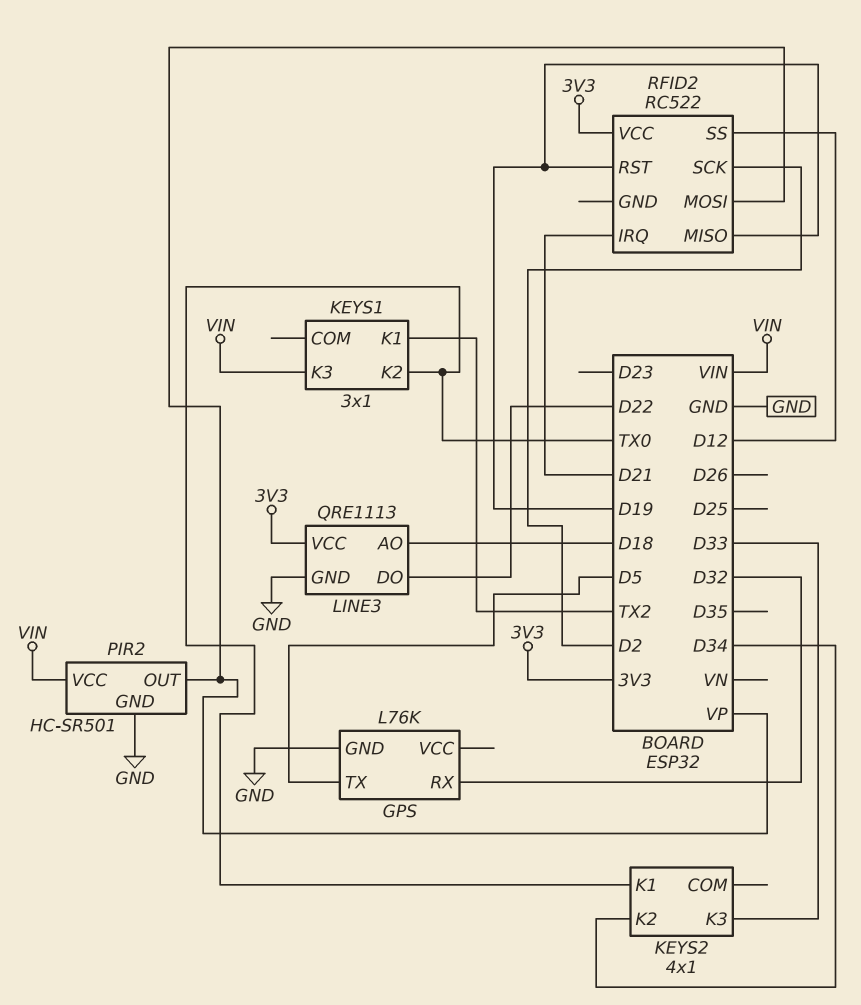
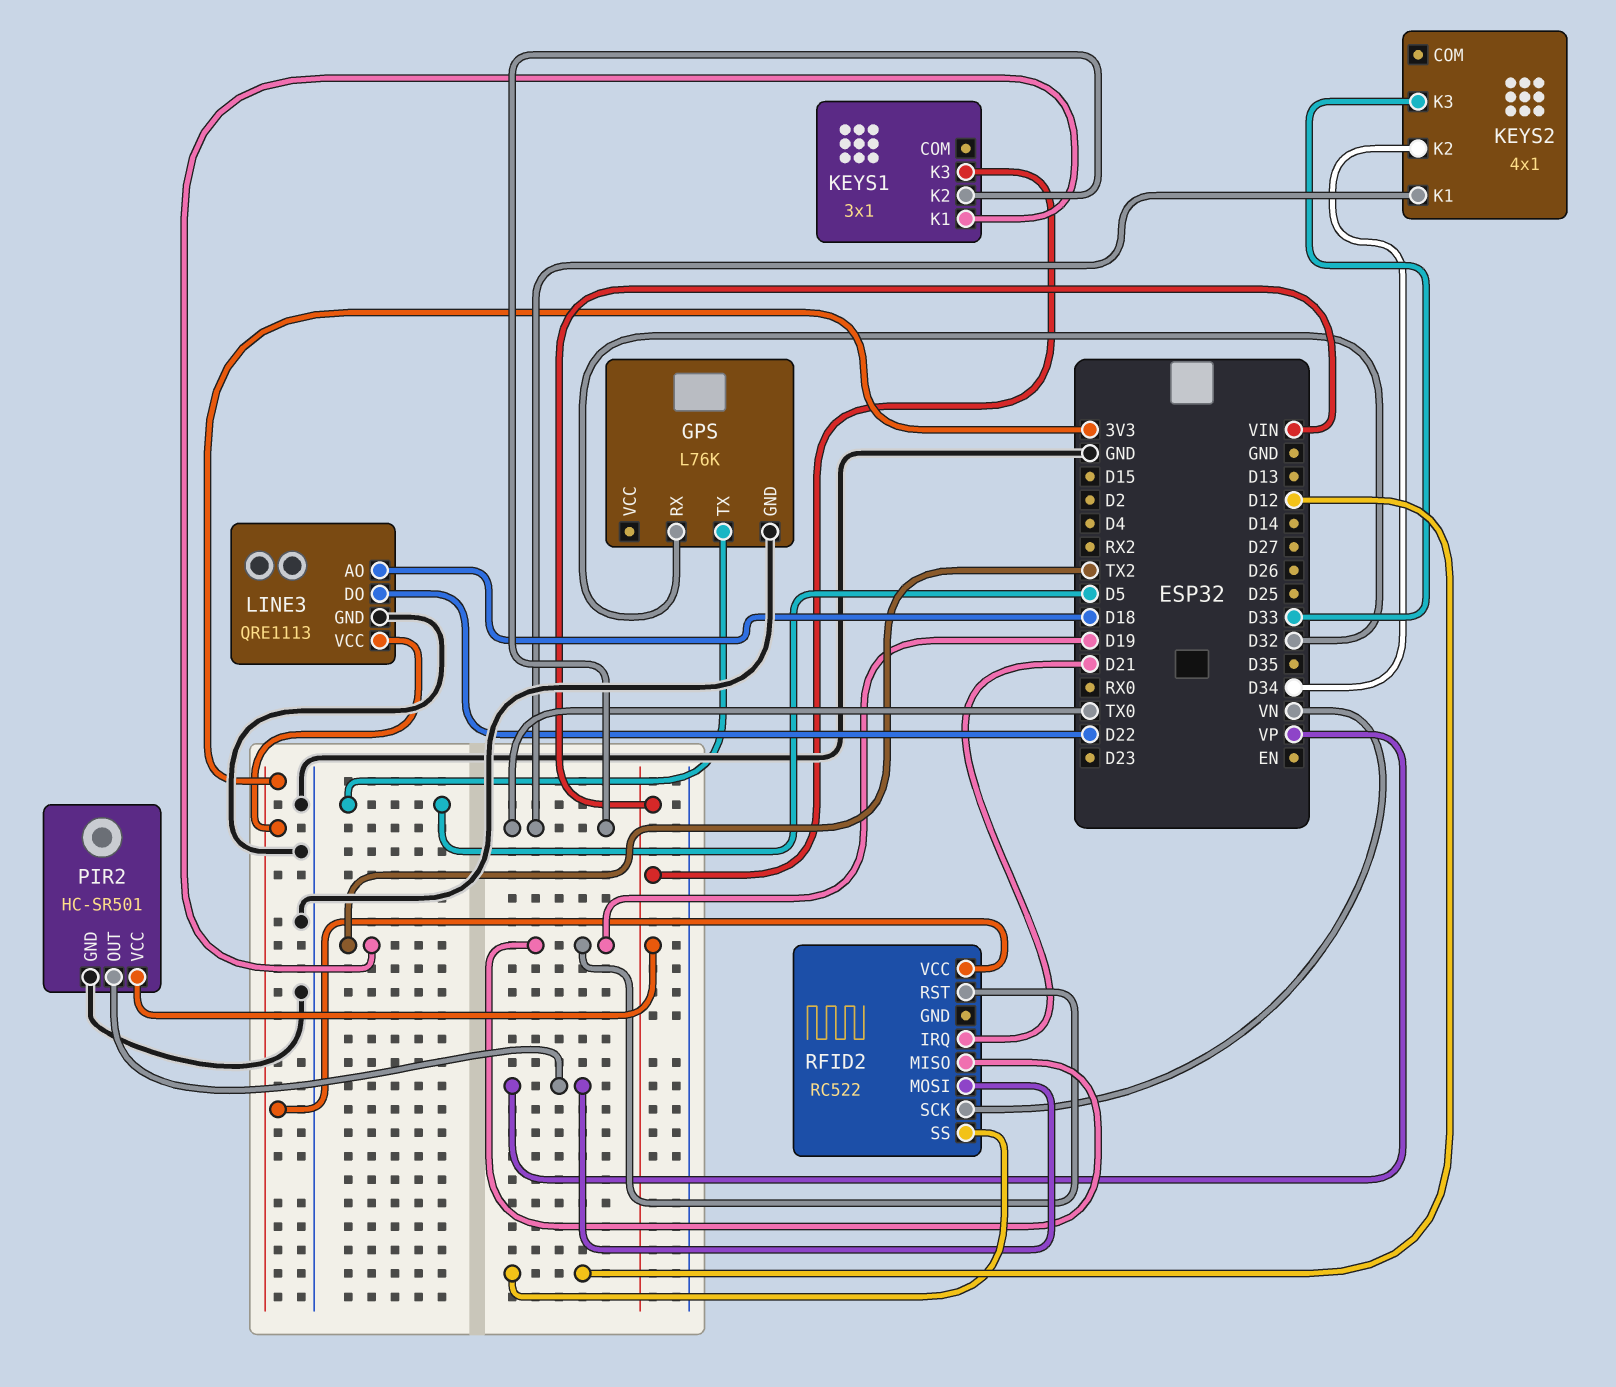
RFID2 pin SCK: D2 -> VN

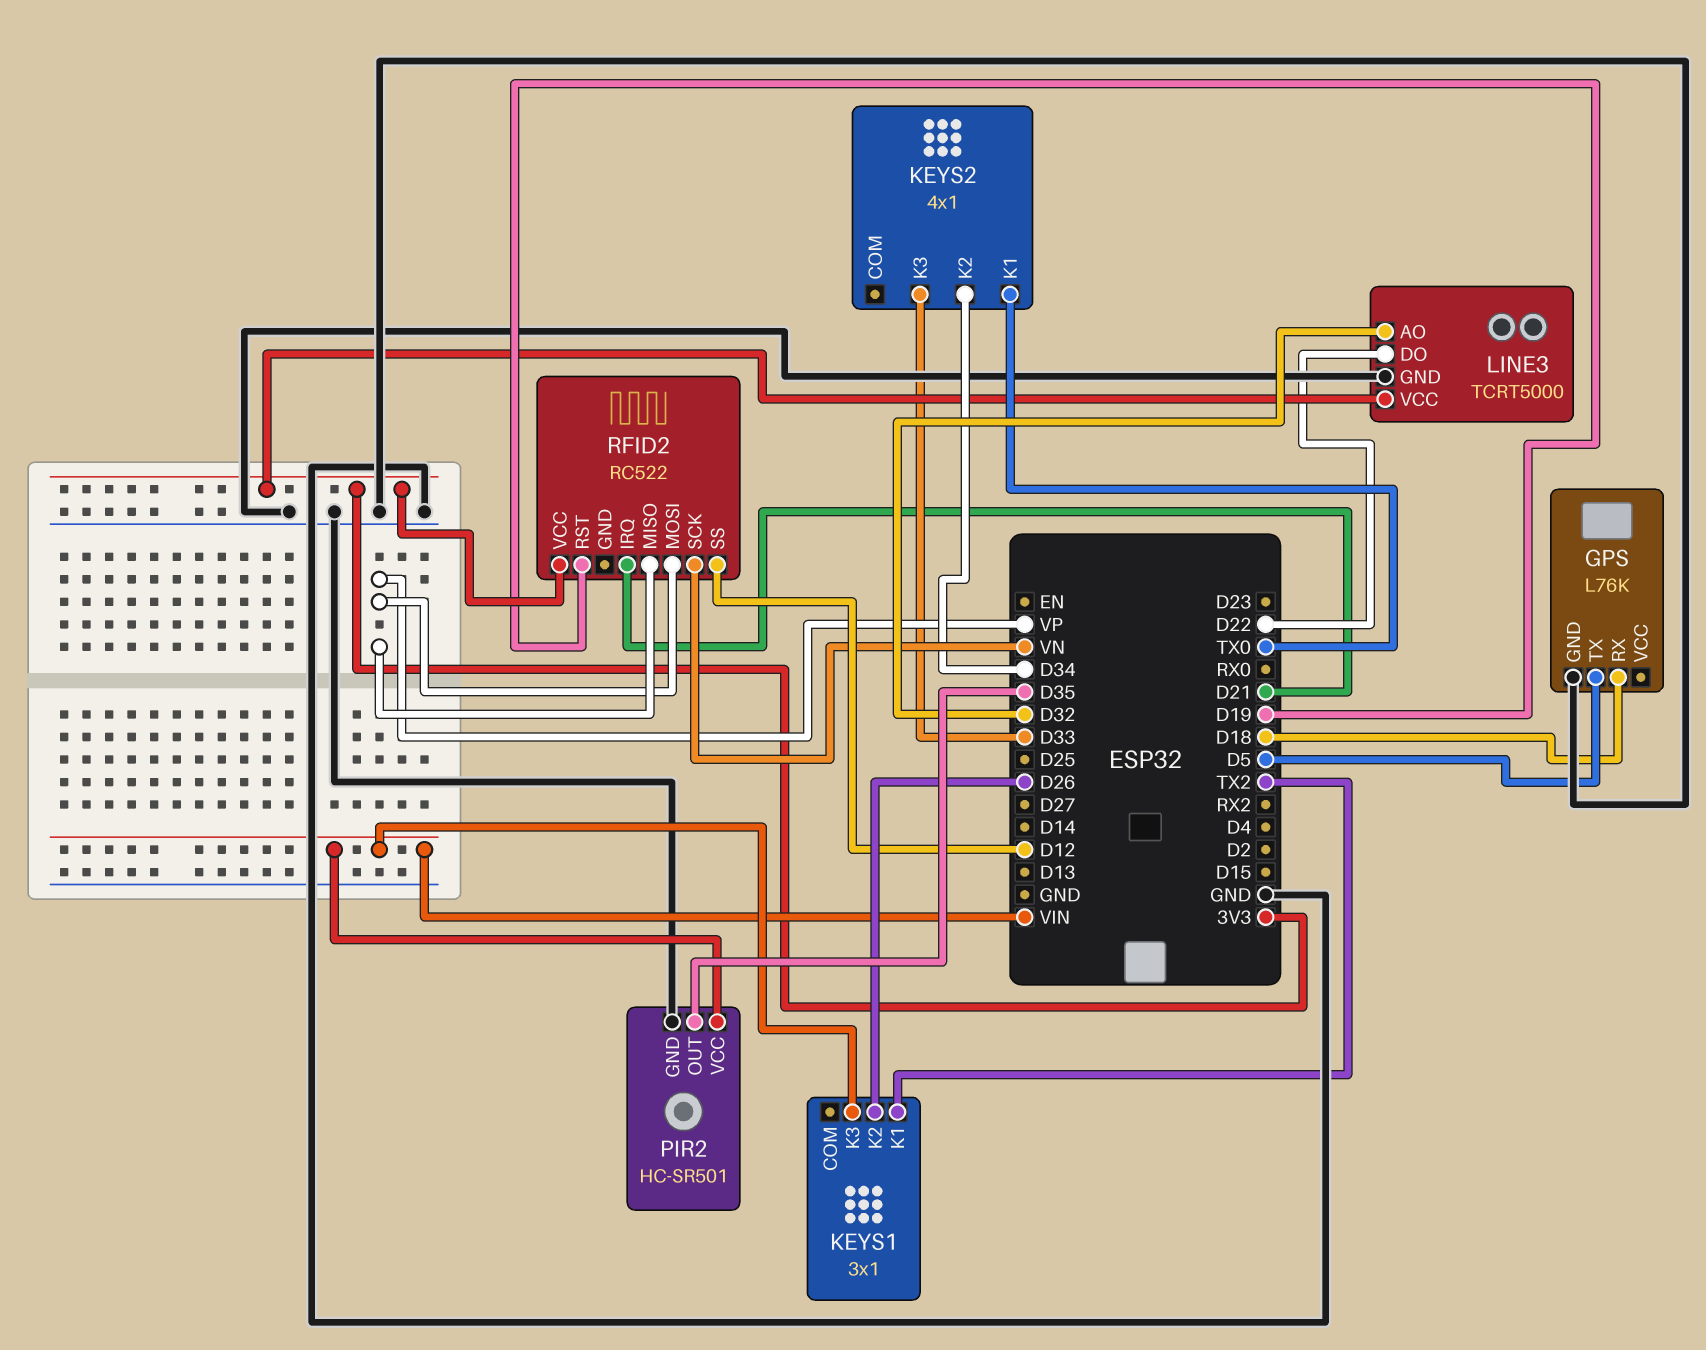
GPS pin RX: D32 -> D18
KEYS1 pin K2: TX0 -> D26
LINE3: QRE1113 -> TCRT5000
LINE3 pin AO: D18 -> D32
PIR2 pin OUT: VP -> D35
RFID2 pin MISO: D19 -> VP

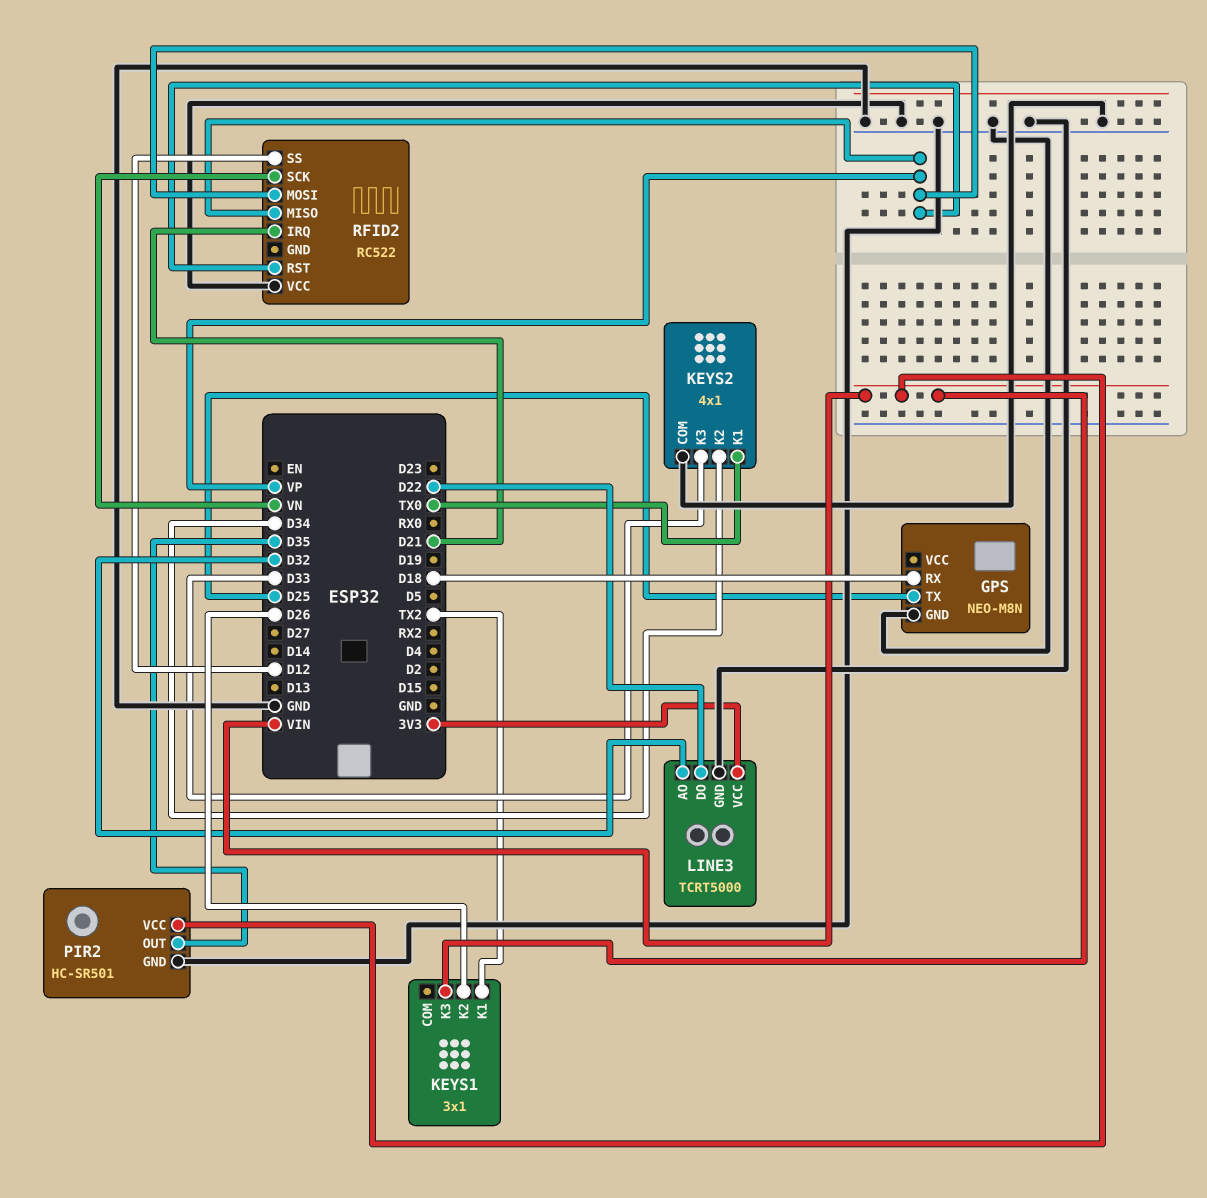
GPS: L76K -> NEO-M8N
GPS pin TX: D5 -> D25
KEYS2 pin COM: none -> GND
RFID2 pin RST: D19 -> VP
RFID2 pin VCC: 3V3 -> GND

